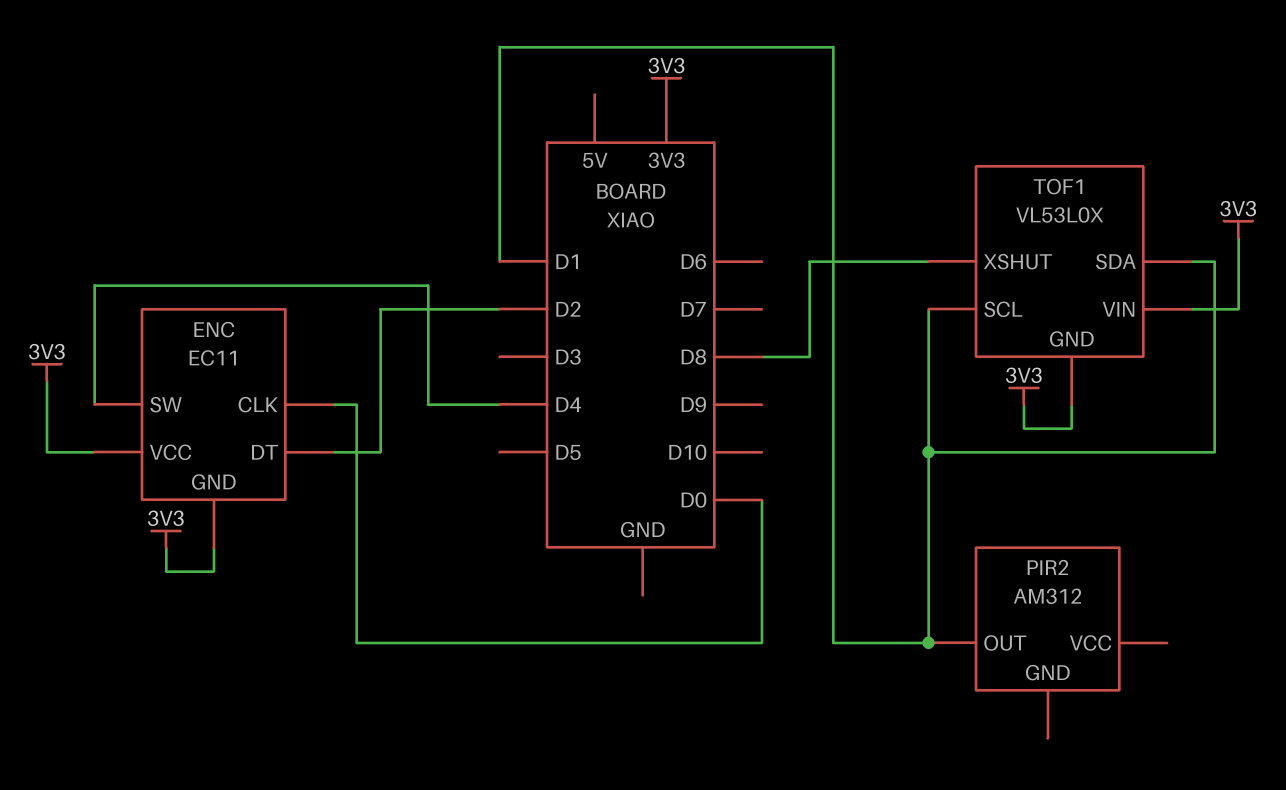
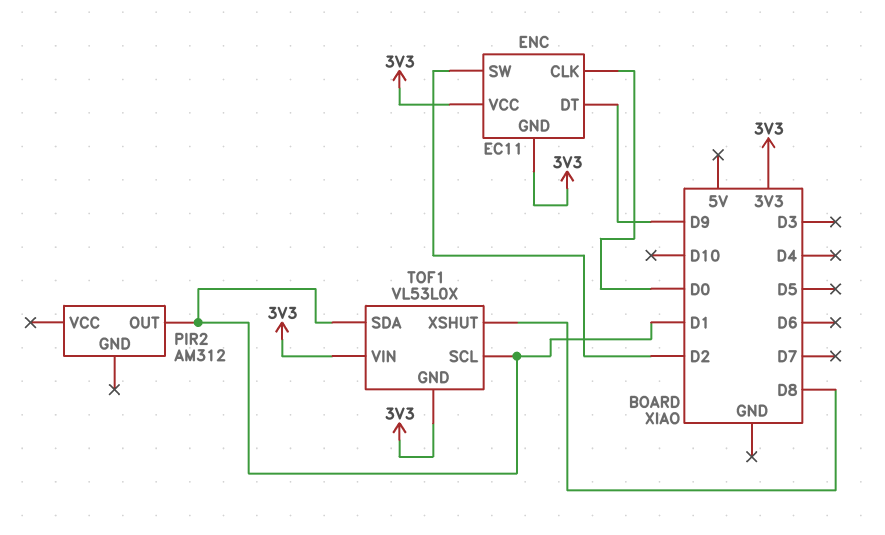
ENC pin DT: D2 -> D9
ENC pin SW: D4 -> D2

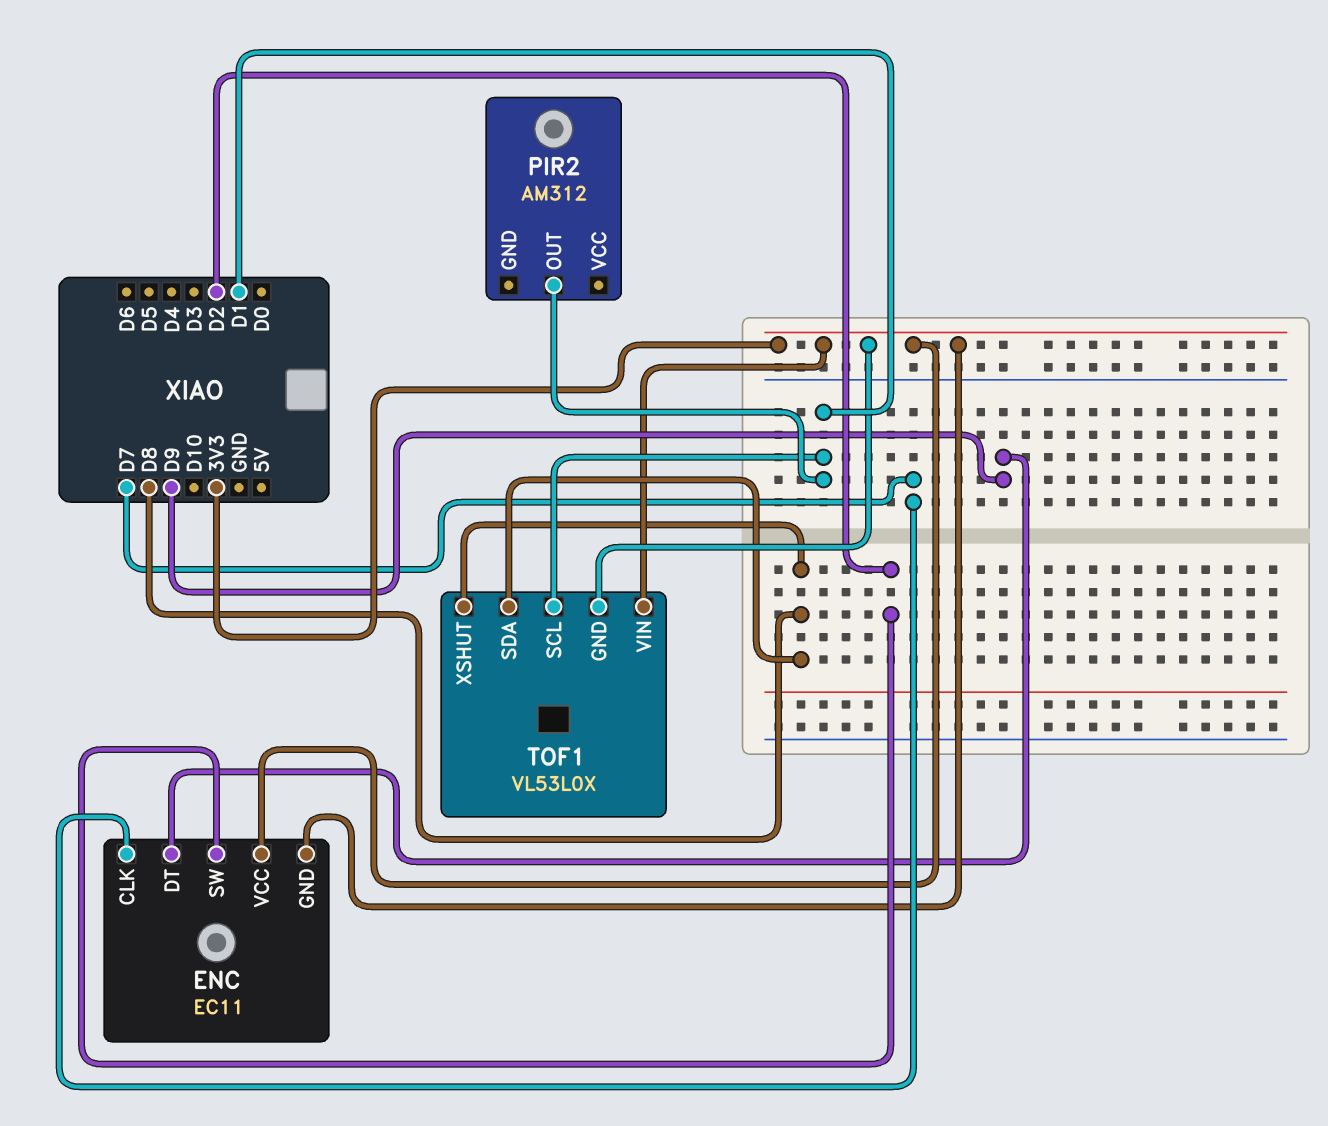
ENC pin CLK: D0 -> D7
TOF1 pin SDA: D1 -> D8

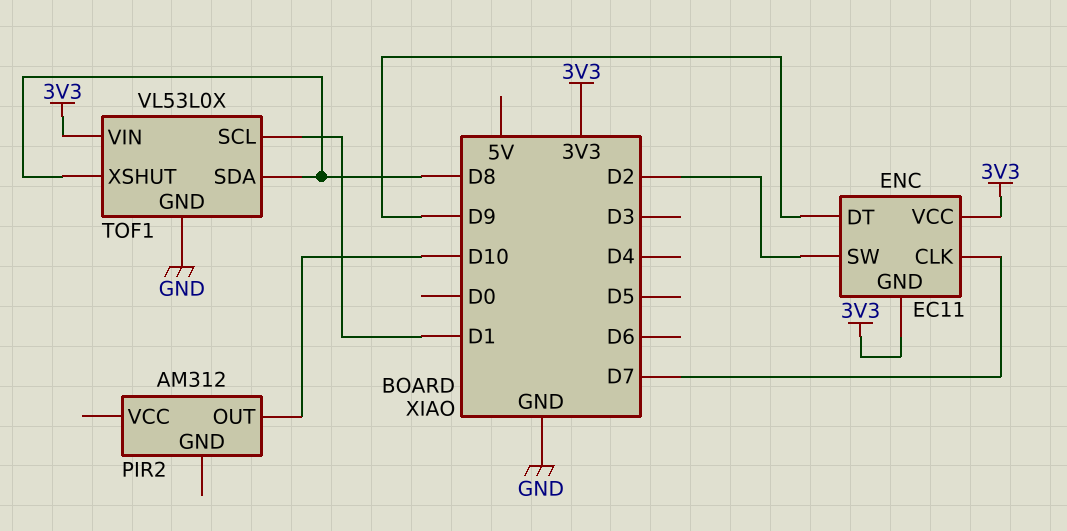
PIR2 pin OUT: D1 -> D10
TOF1 pin GND: 3V3 -> GND

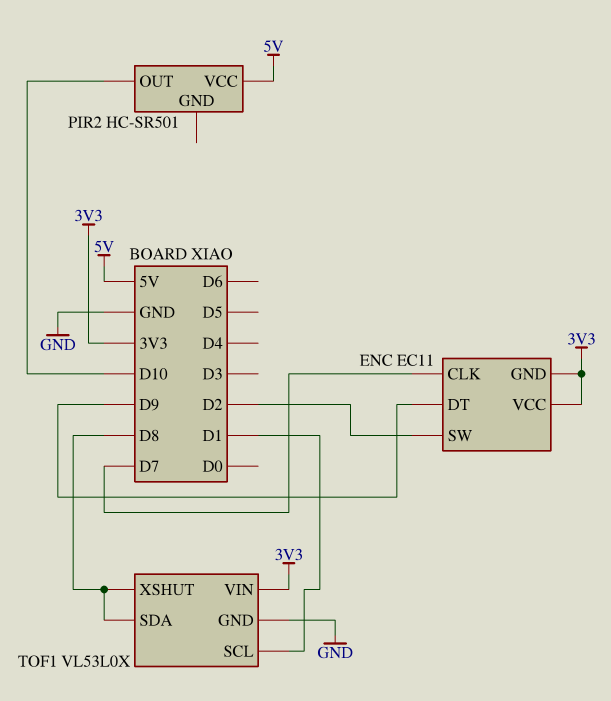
PIR2: AM312 -> HC-SR501
PIR2 pin VCC: none -> 5V

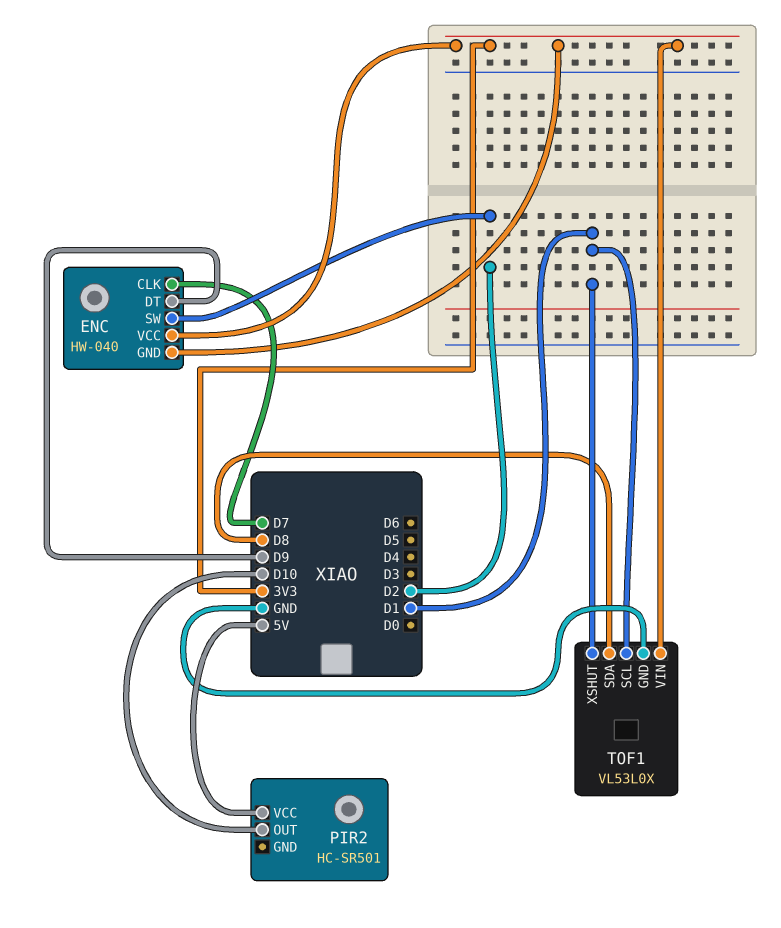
ENC: EC11 -> HW-040
TOF1 pin XSHUT: D8 -> D1

